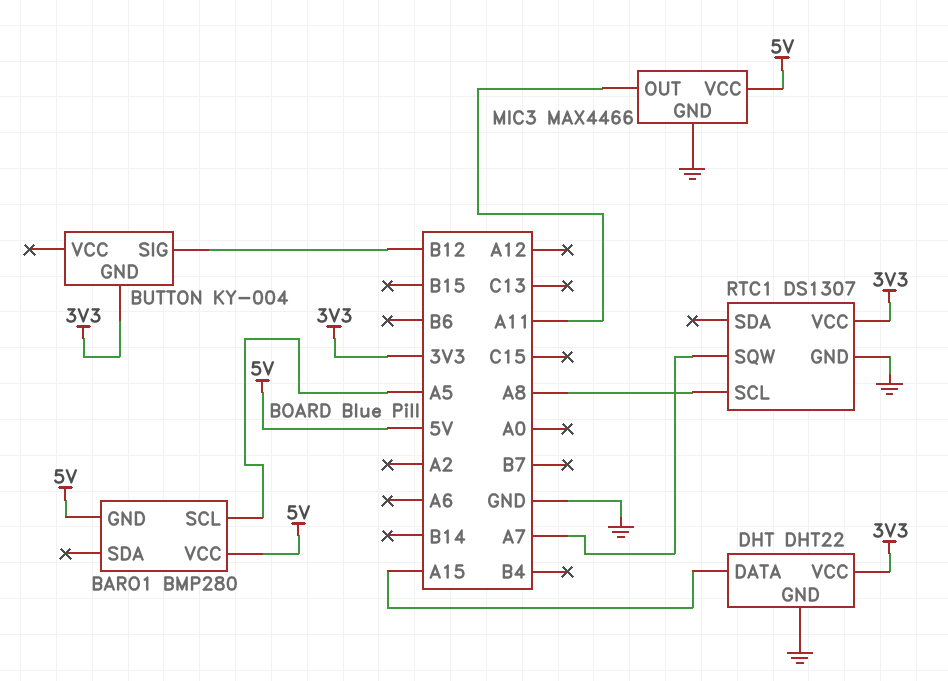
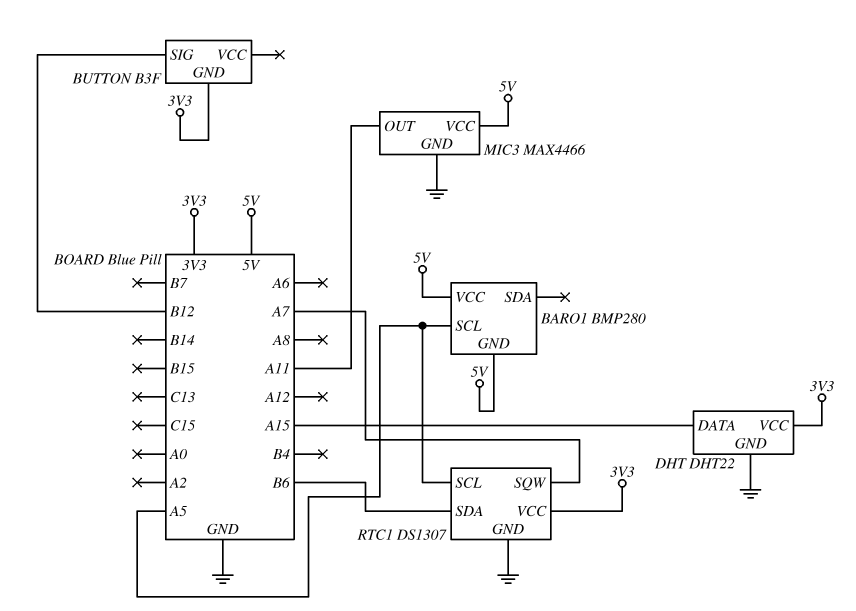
BUTTON: KY-004 -> B3F
RTC1 pin SCL: A8 -> A5
RTC1 pin SDA: none -> B6

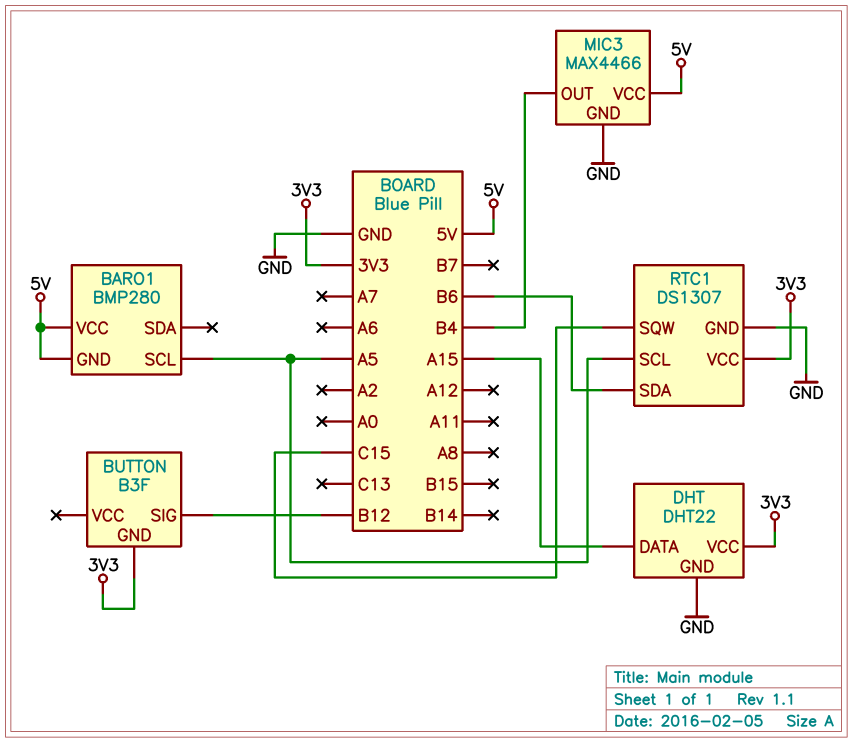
MIC3 pin OUT: A11 -> B4
RTC1 pin SQW: A7 -> C15

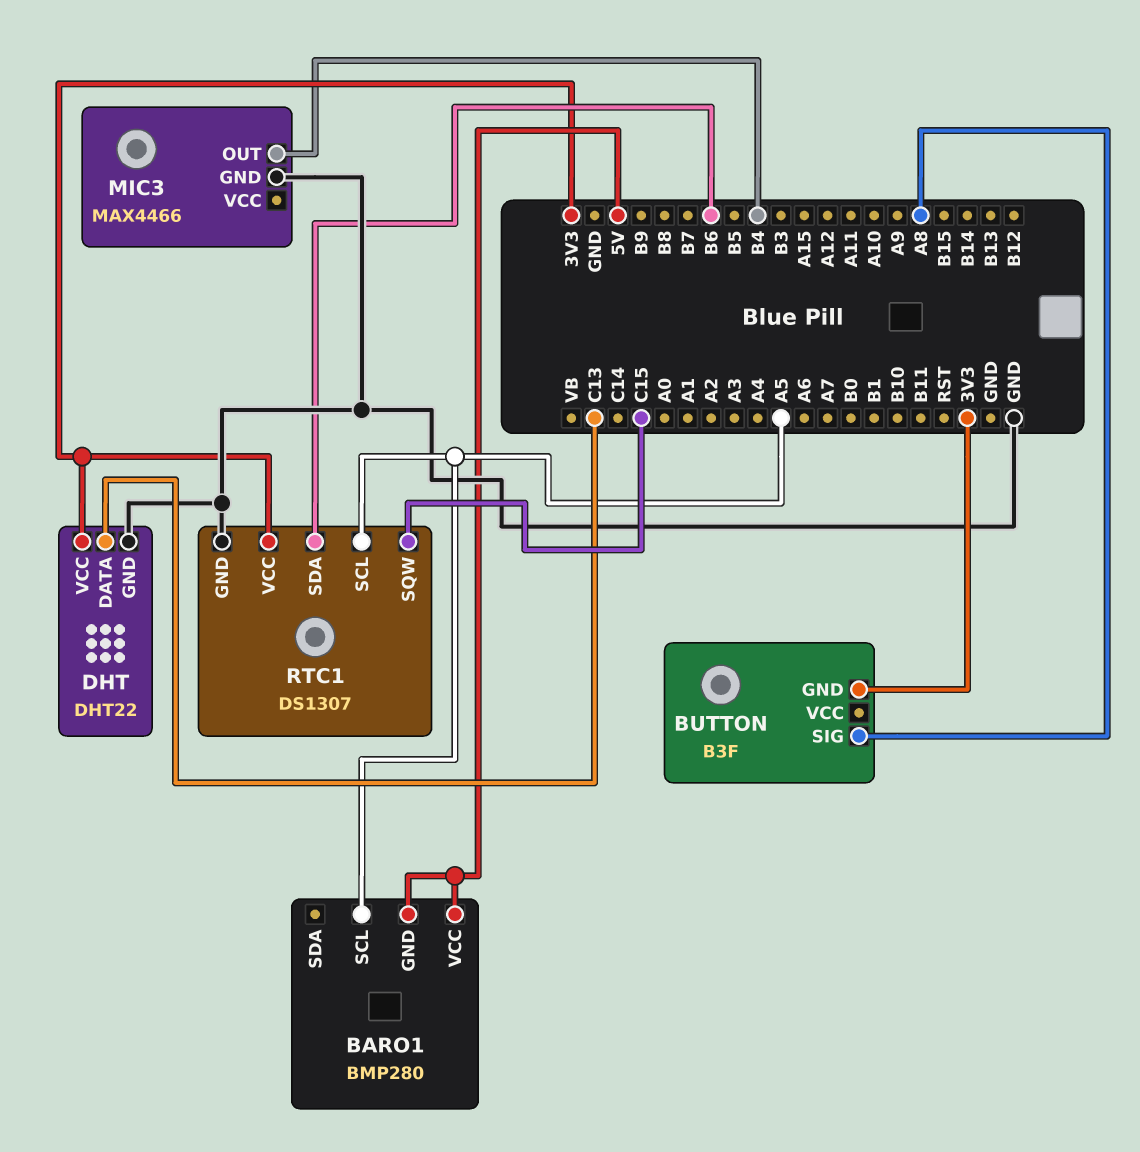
BUTTON pin SIG: B12 -> A8
DHT pin DATA: A15 -> C13
MIC3 pin VCC: 5V -> none

